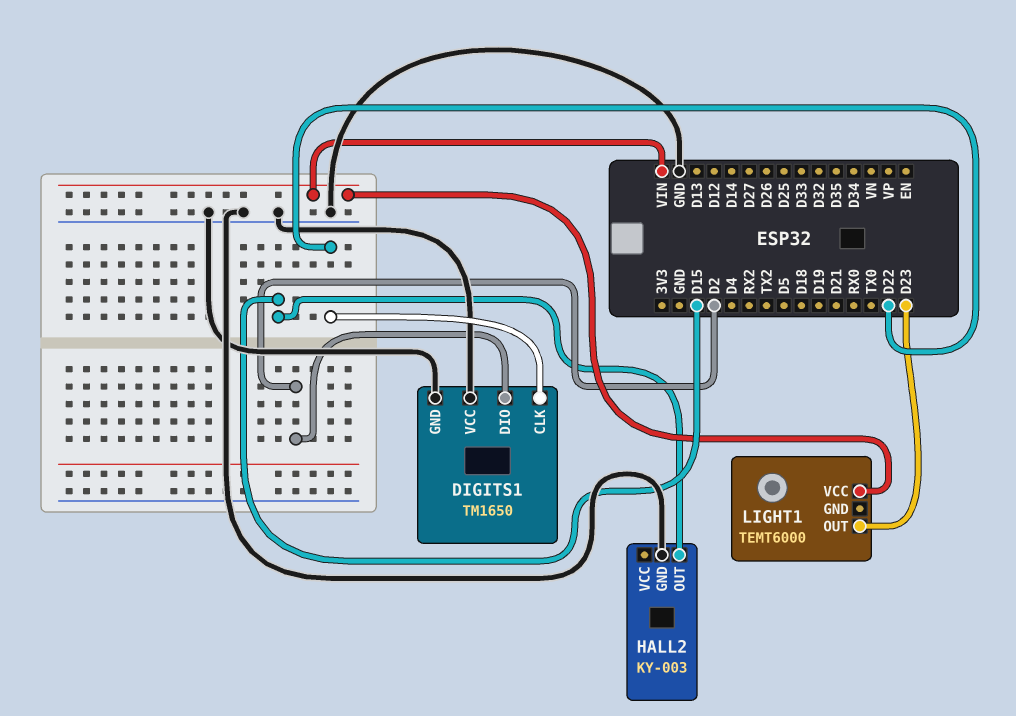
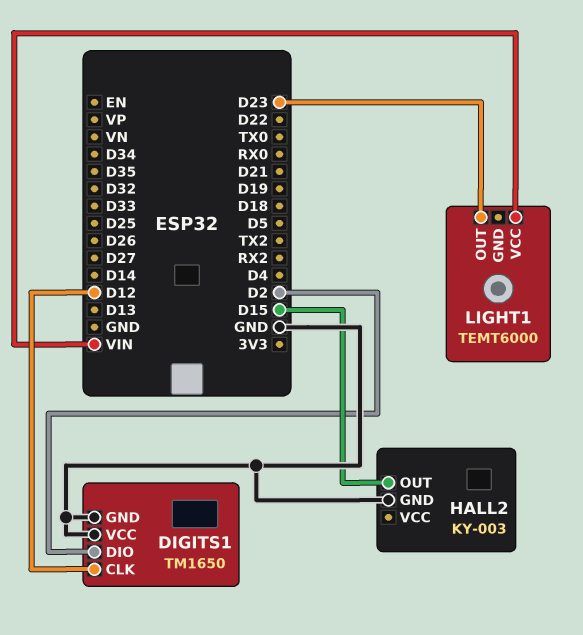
DIGITS1 pin CLK: D22 -> D12

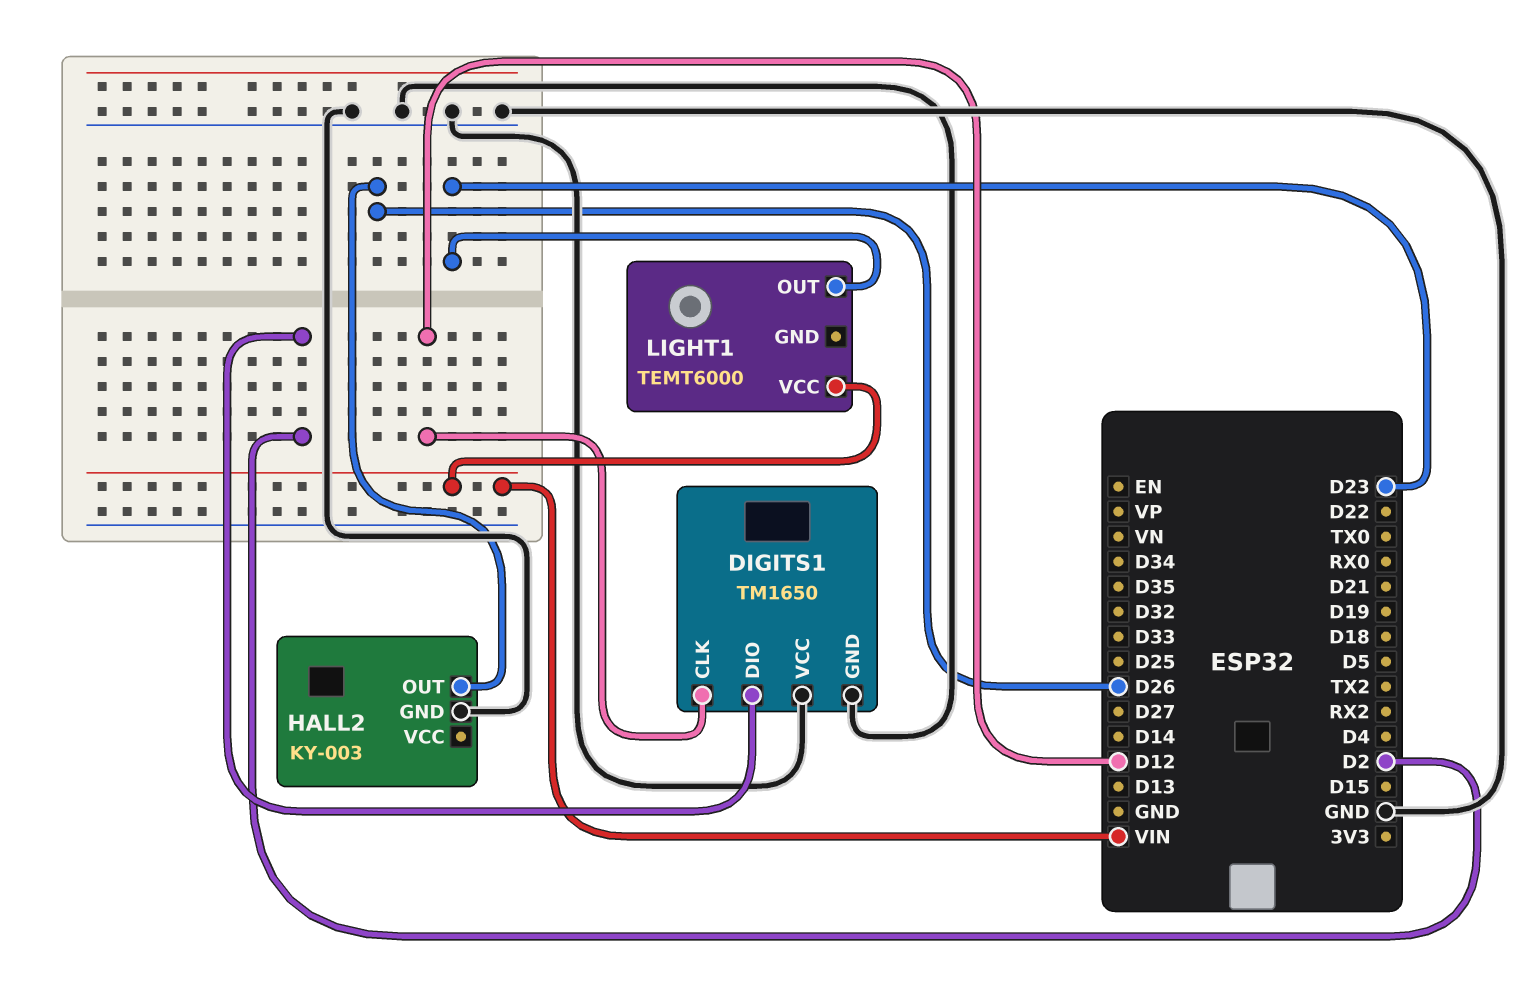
HALL2 pin OUT: D15 -> D26

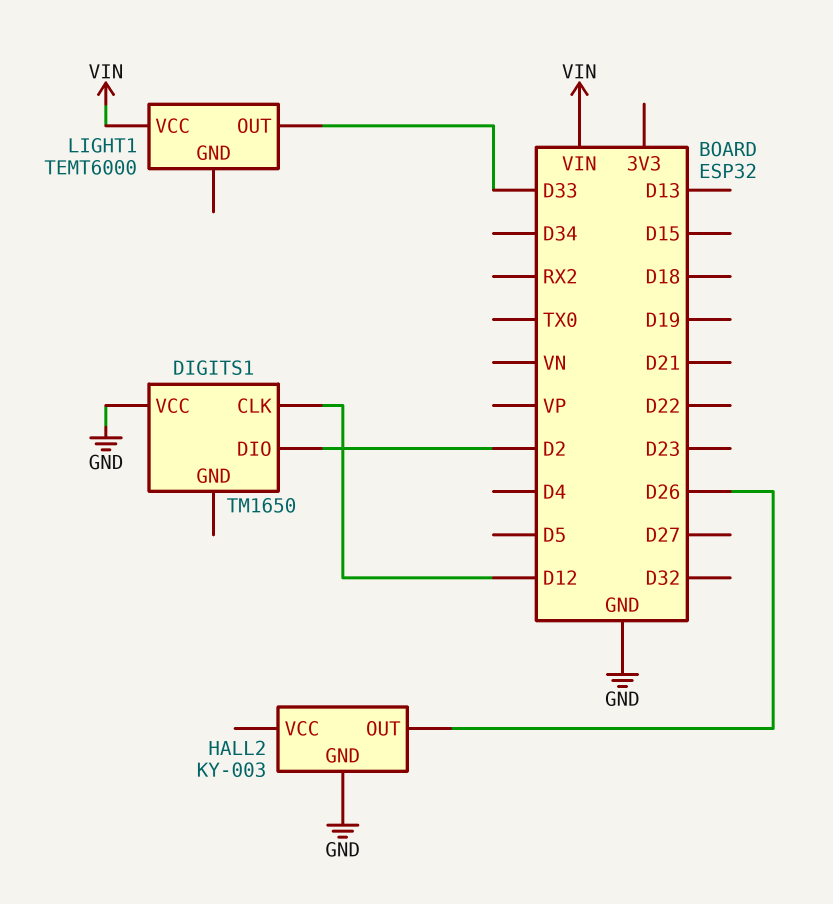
DIGITS1 pin GND: GND -> none
LIGHT1 pin OUT: D23 -> D33

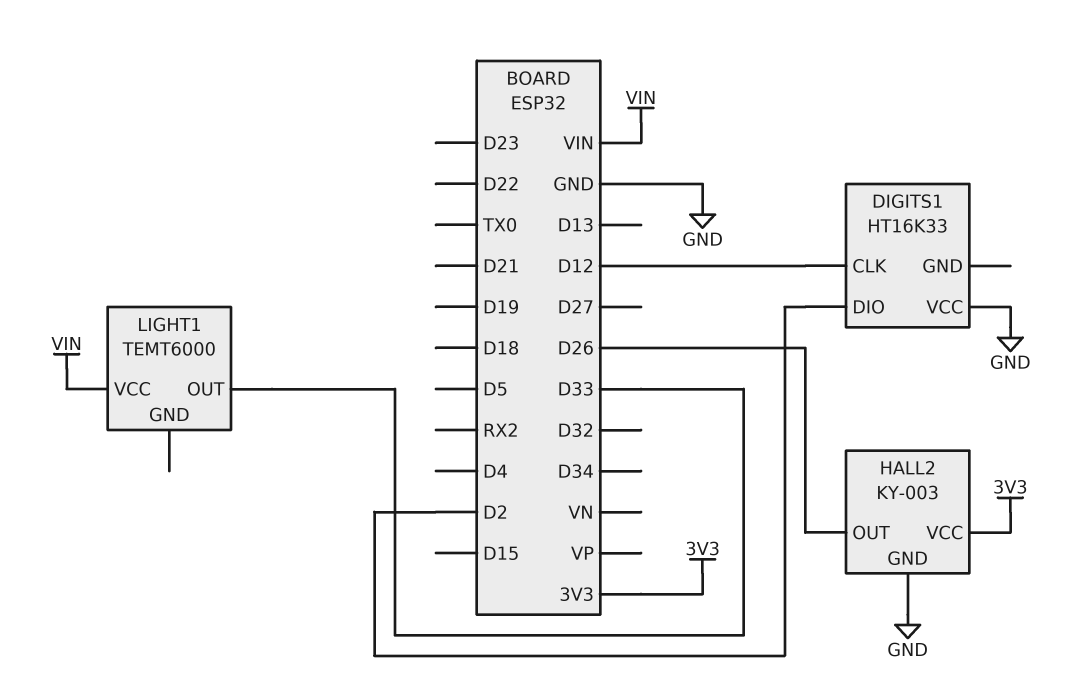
DIGITS1: TM1650 -> HT16K33
HALL2 pin VCC: none -> 3V3

